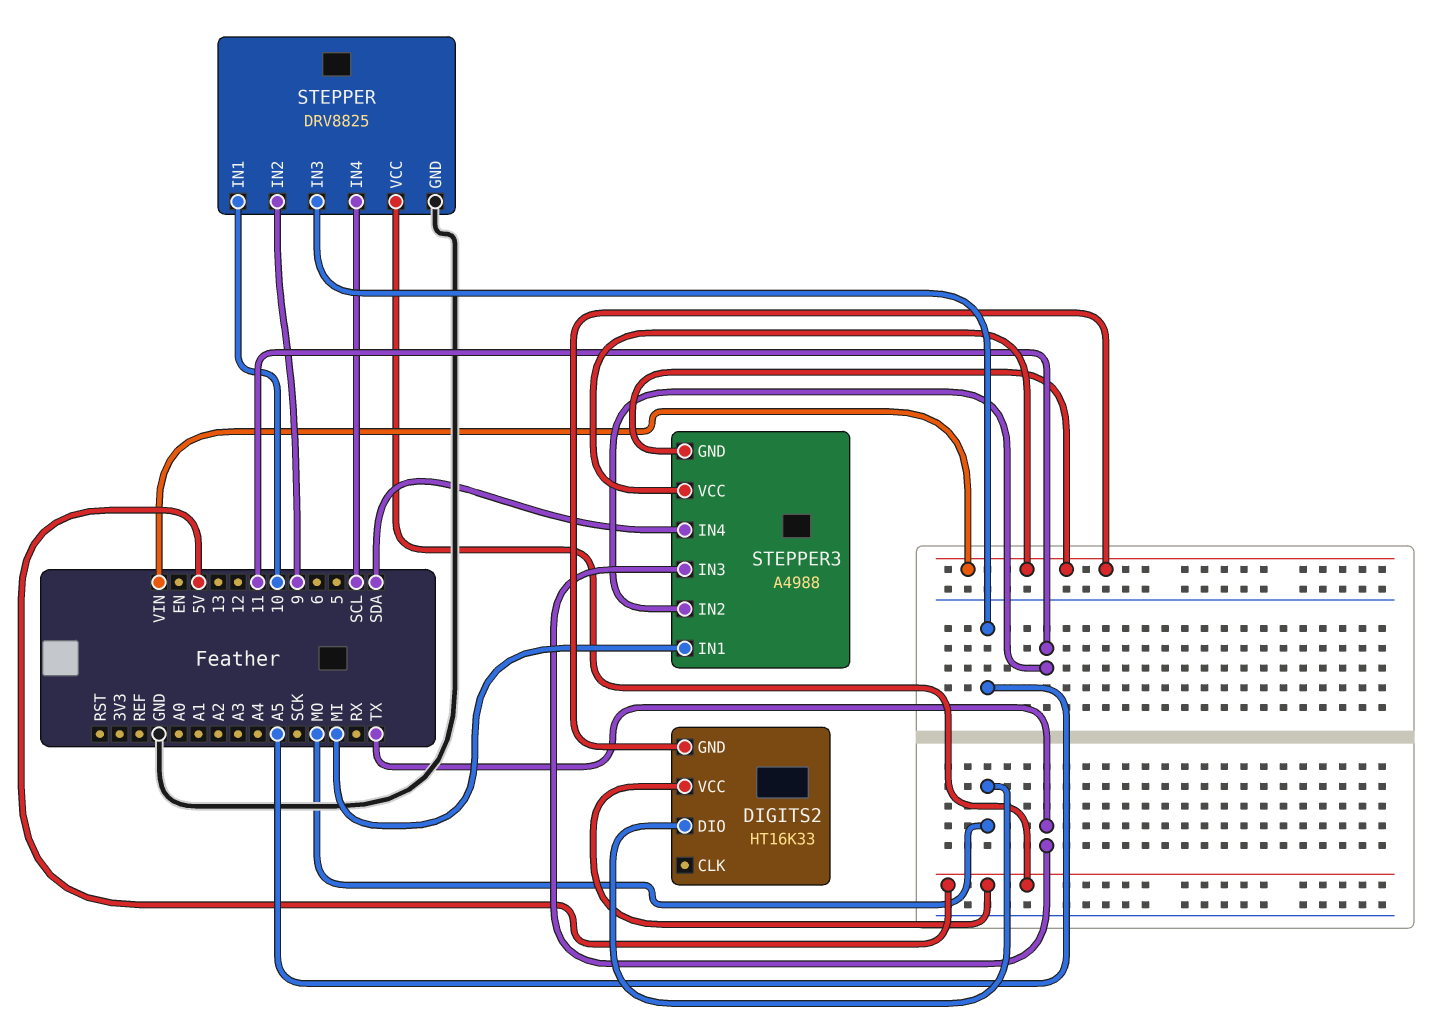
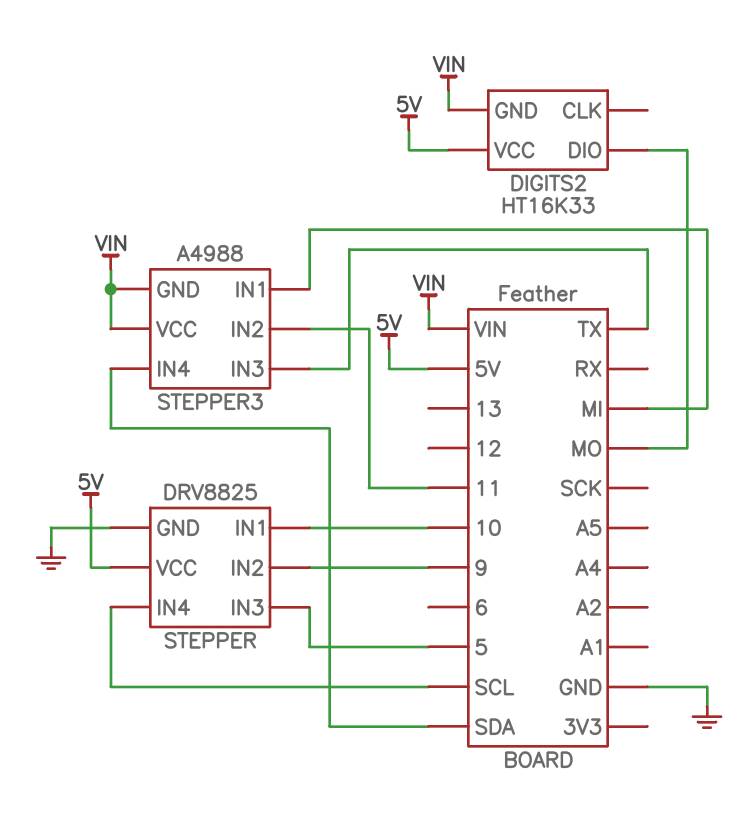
STEPPER pin IN3: A5 -> 5

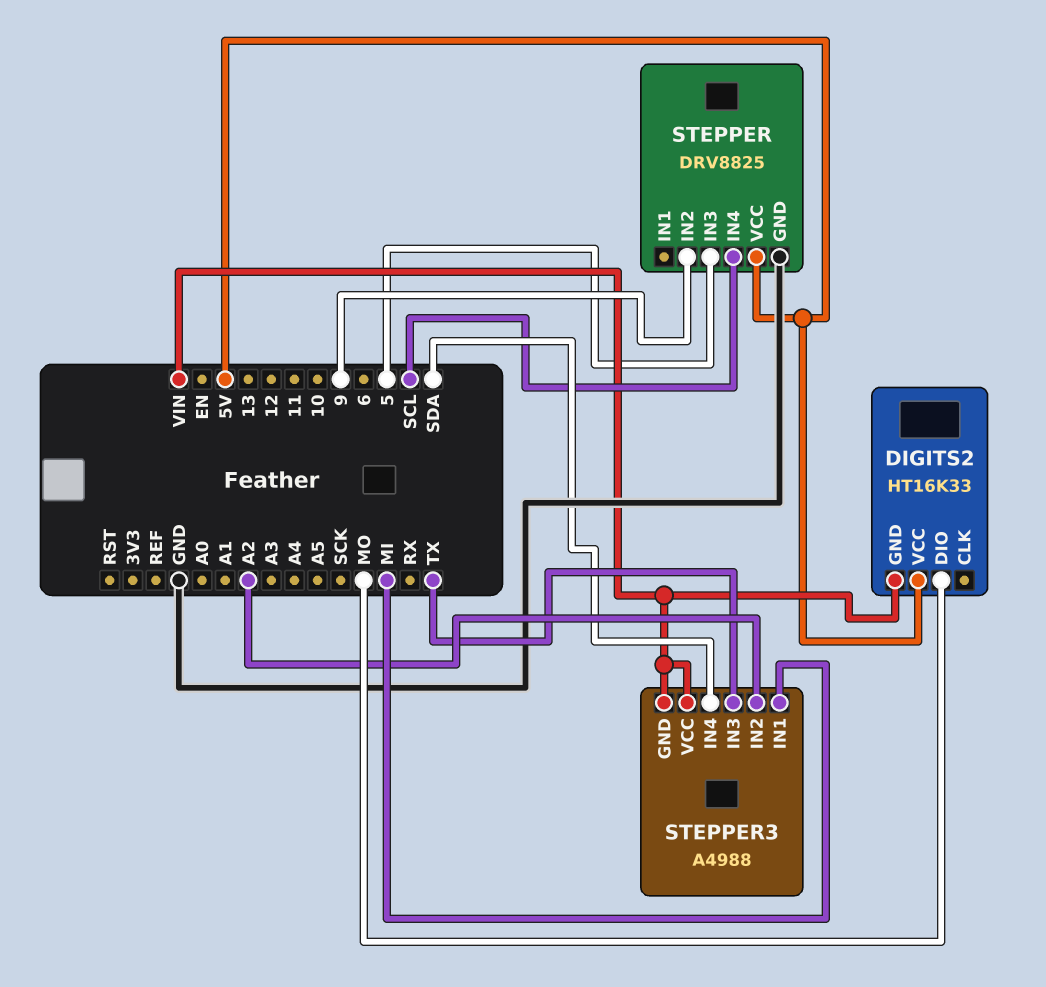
STEPPER pin IN1: 10 -> none
STEPPER3 pin IN2: 11 -> A2

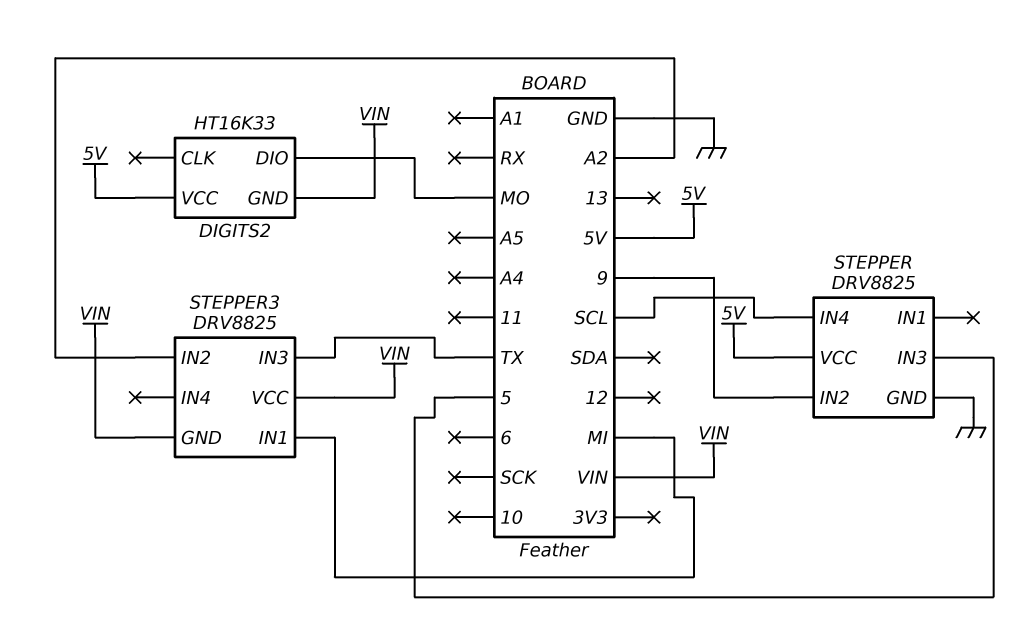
STEPPER3: A4988 -> DRV8825
STEPPER3 pin IN4: SDA -> none

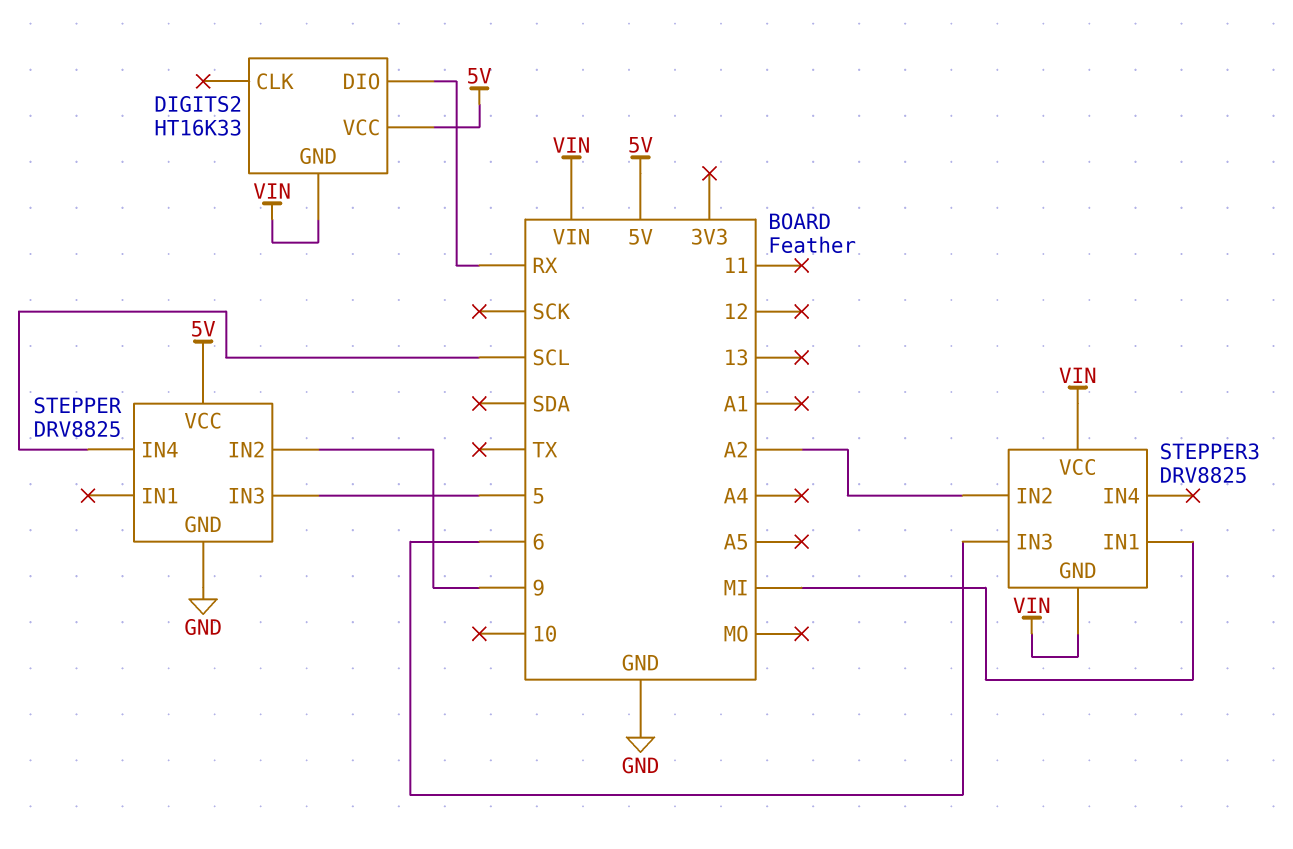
DIGITS2 pin DIO: MO -> RX
STEPPER3 pin IN3: TX -> 6

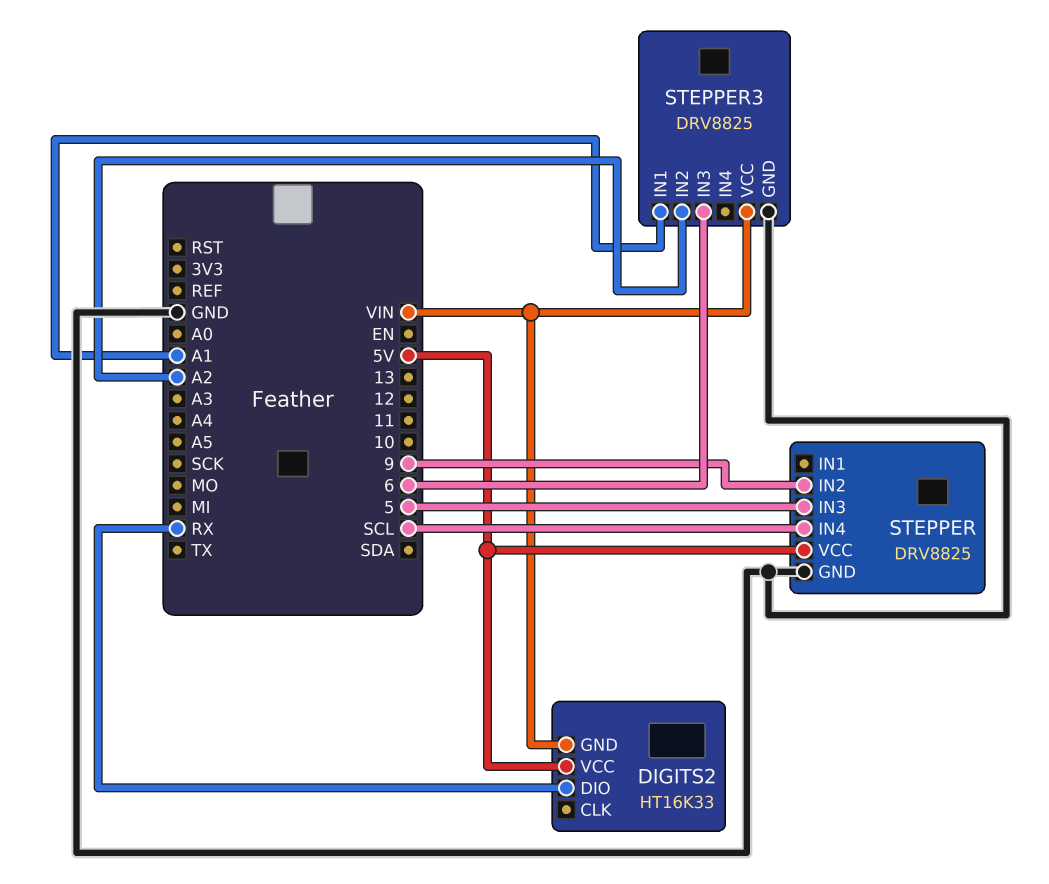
STEPPER3 pin GND: VIN -> GND
STEPPER3 pin IN1: MI -> A1

